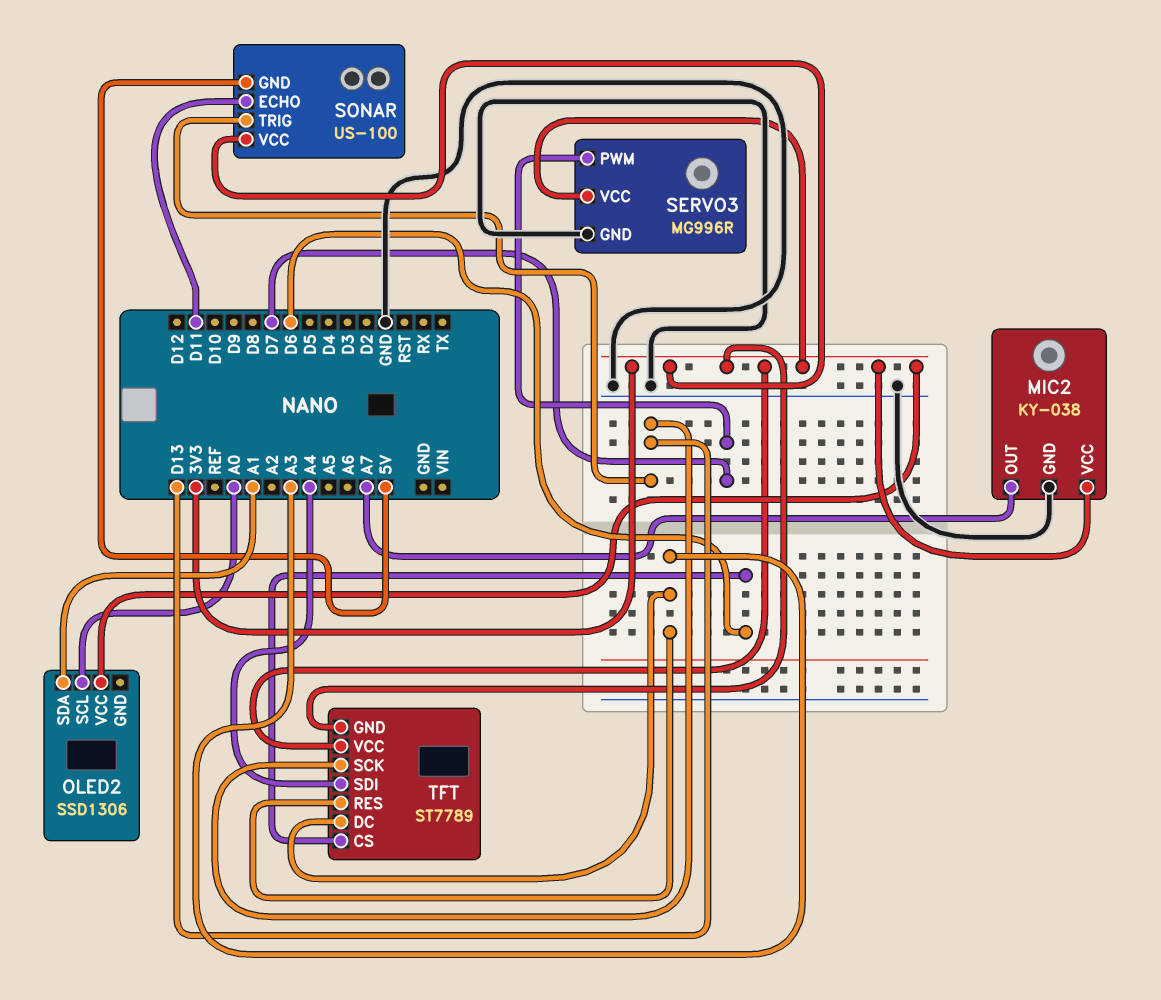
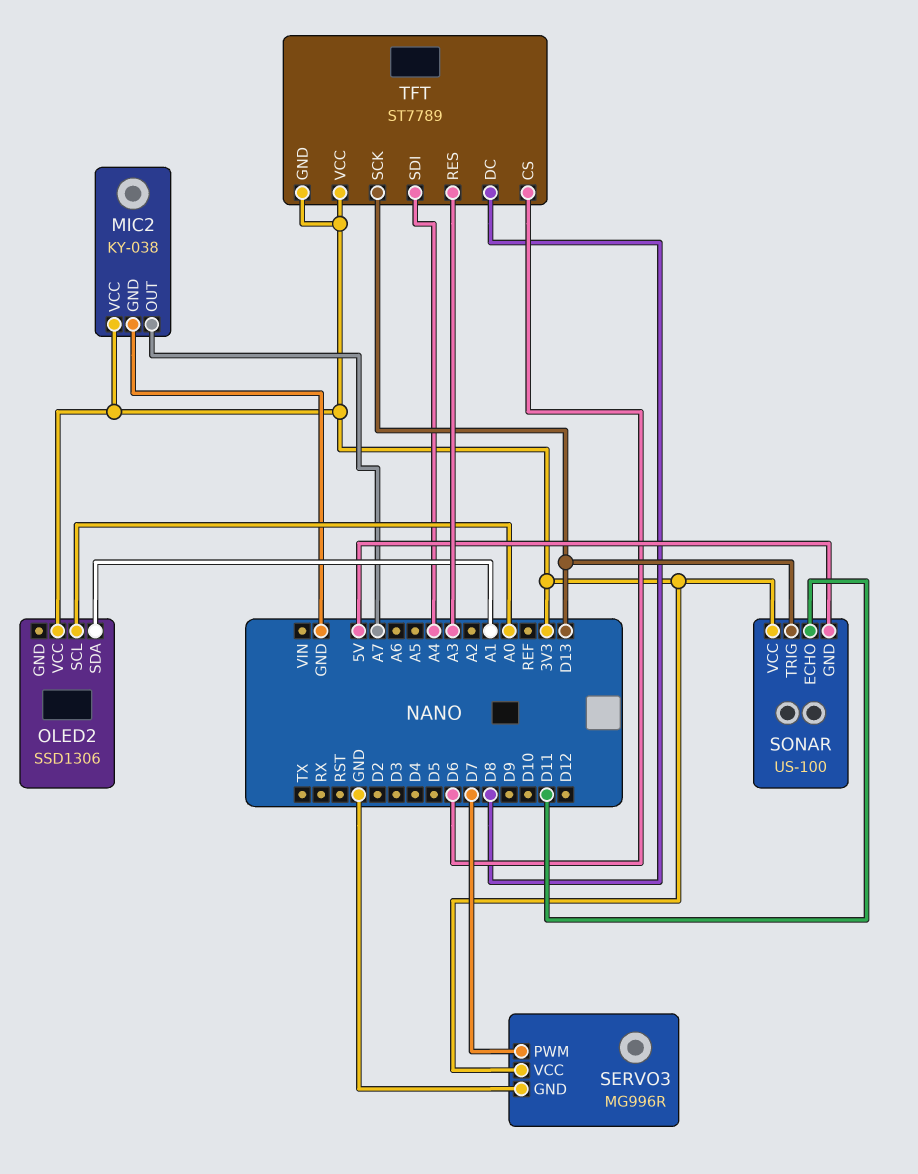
TFT pin DC: A3 -> D8

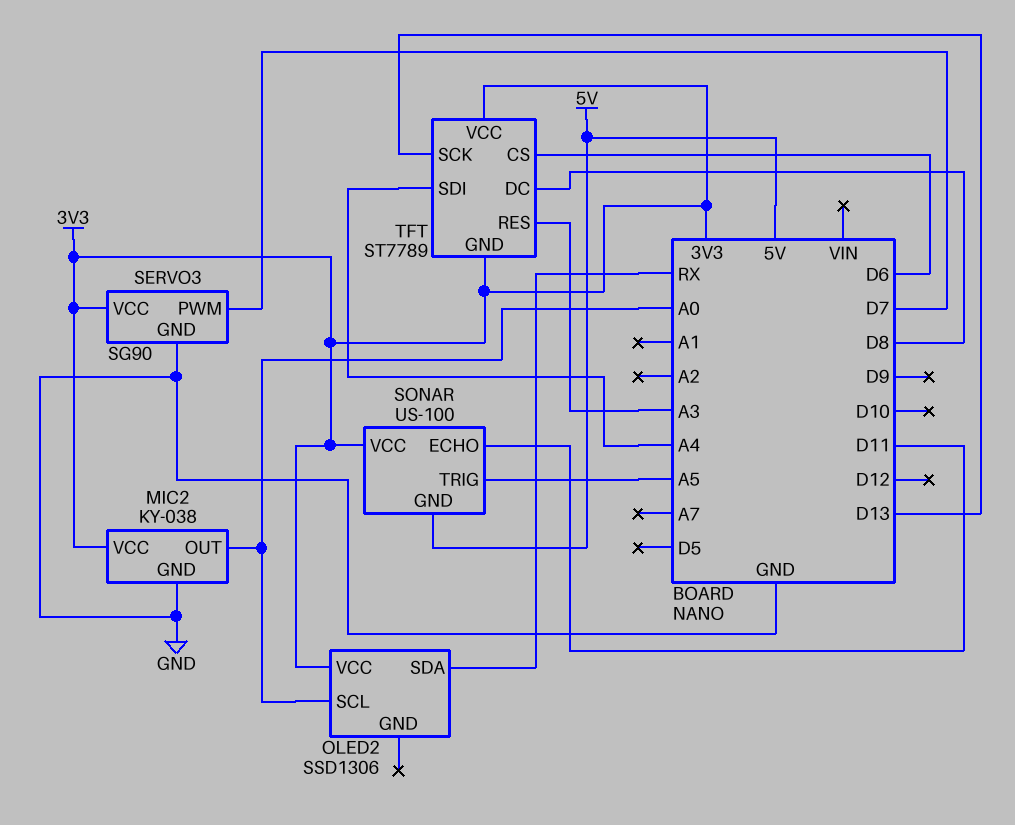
MIC2 pin OUT: A7 -> A0
OLED2 pin SDA: A1 -> RX
SERVO3: MG996R -> SG90
SONAR pin TRIG: D13 -> A5

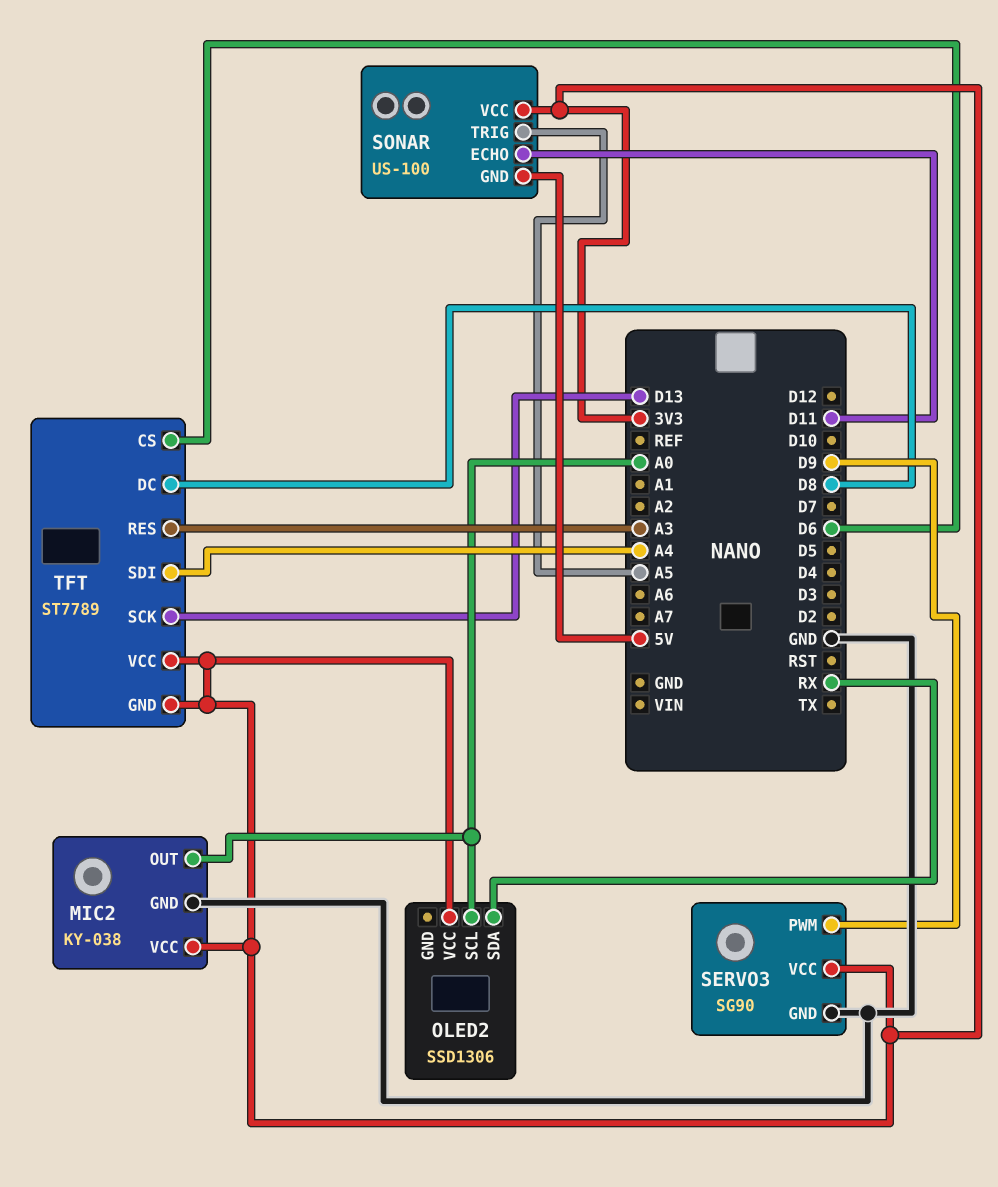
SERVO3 pin PWM: D7 -> D9

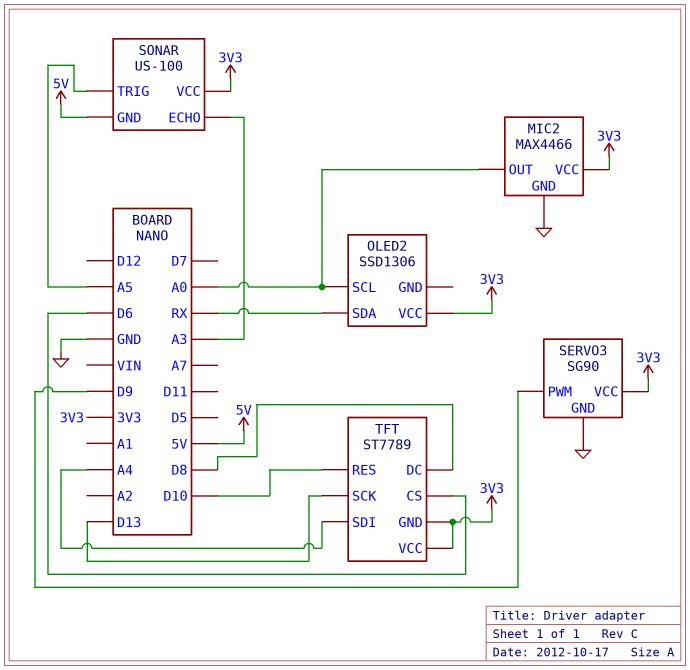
MIC2: KY-038 -> MAX4466
SONAR pin ECHO: D11 -> A3
TFT pin RES: A3 -> D10

